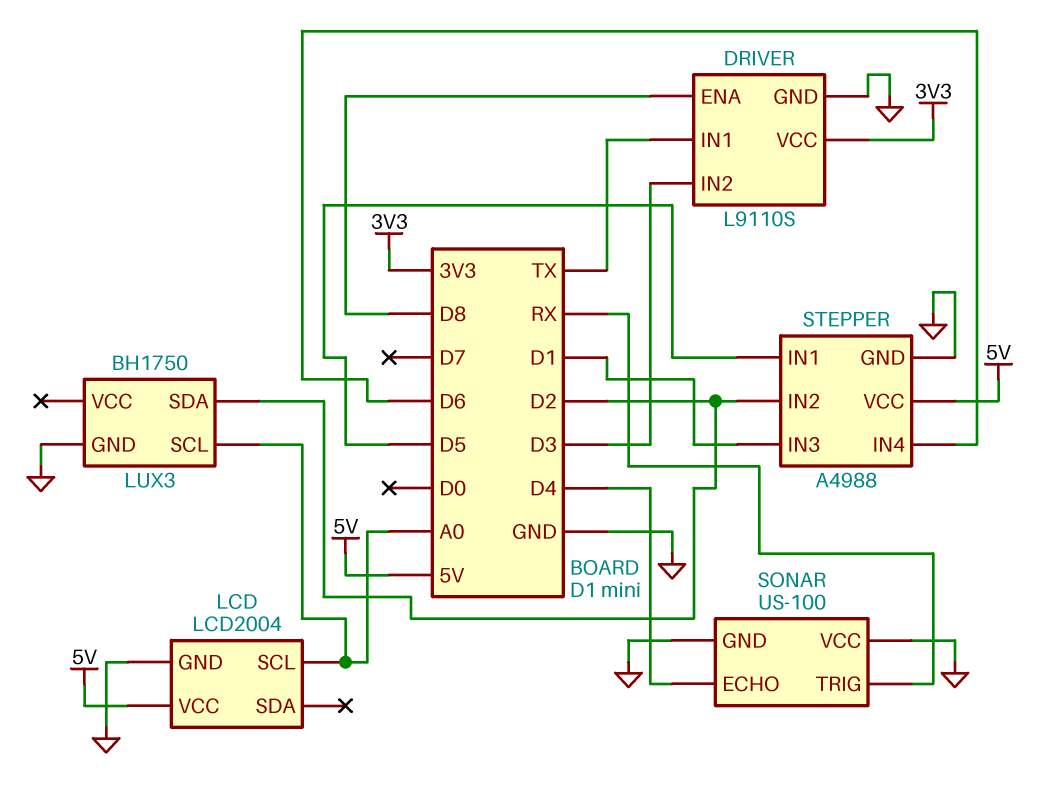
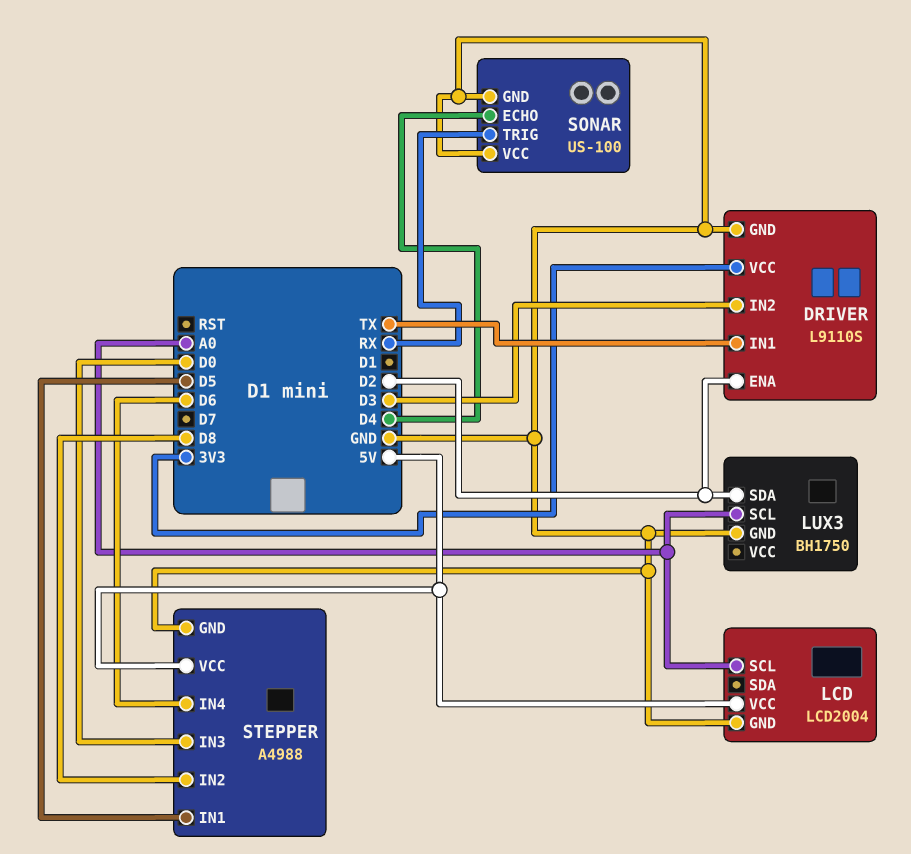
DRIVER pin ENA: D8 -> D2
STEPPER pin IN2: D2 -> D8
STEPPER pin IN3: D1 -> D0

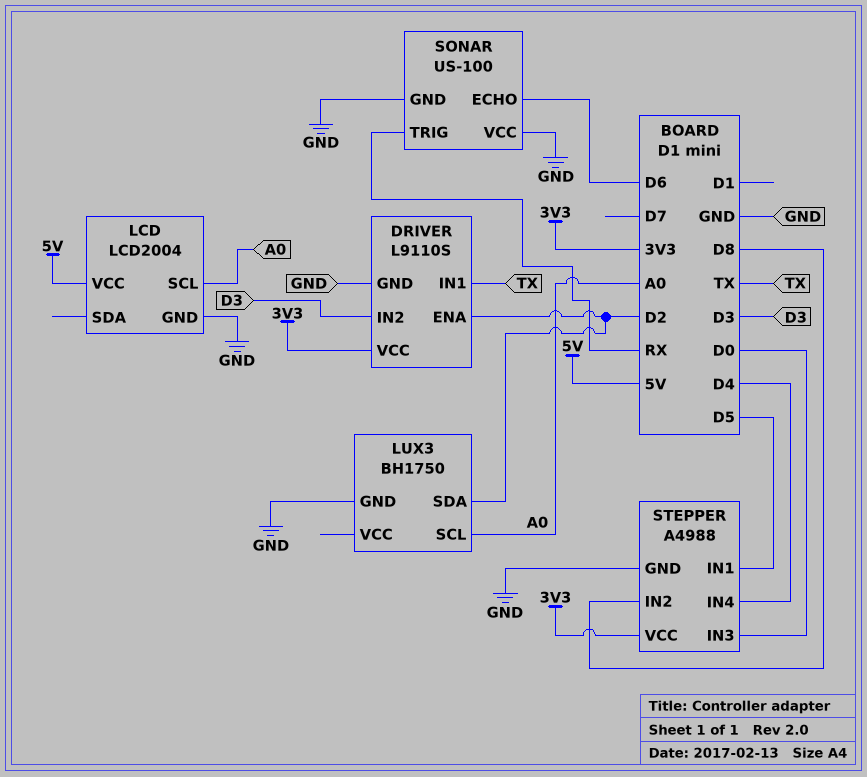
SONAR pin ECHO: D4 -> D6
STEPPER pin IN4: D6 -> D4
STEPPER pin VCC: 5V -> 3V3

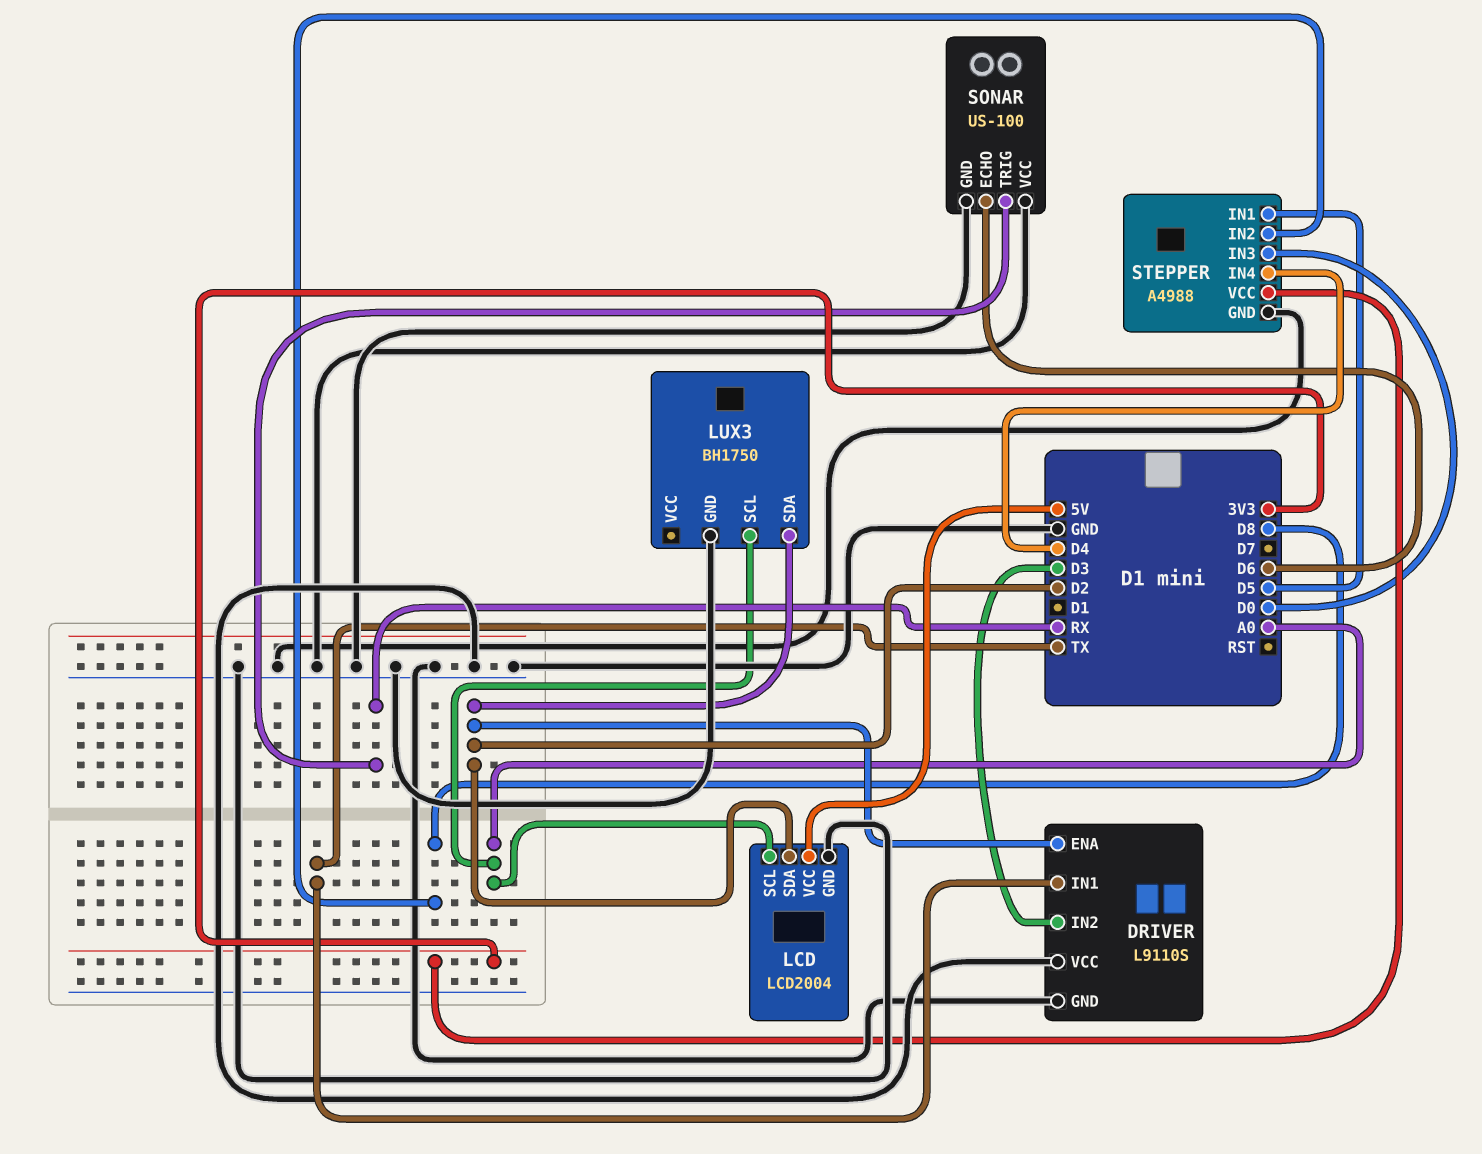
DRIVER pin VCC: 3V3 -> GND
LCD pin SDA: none -> D2

